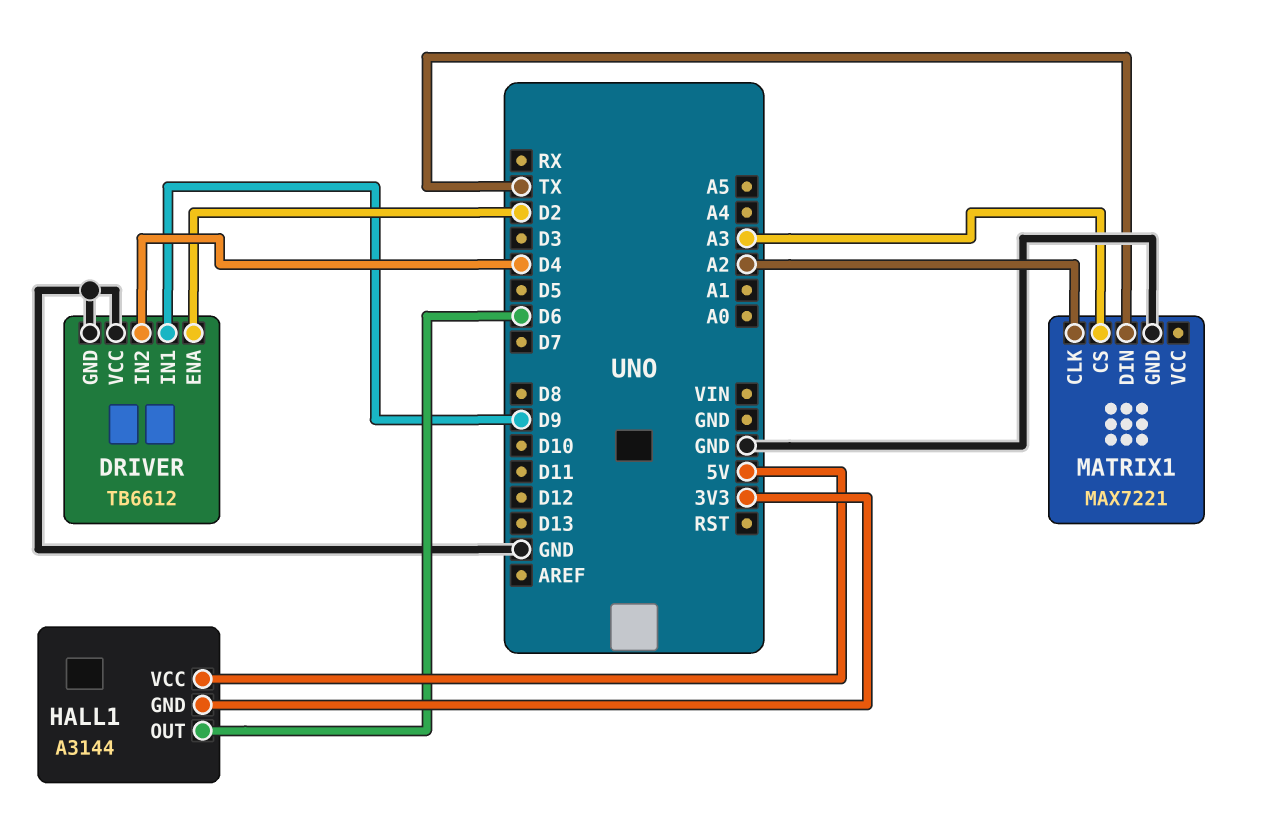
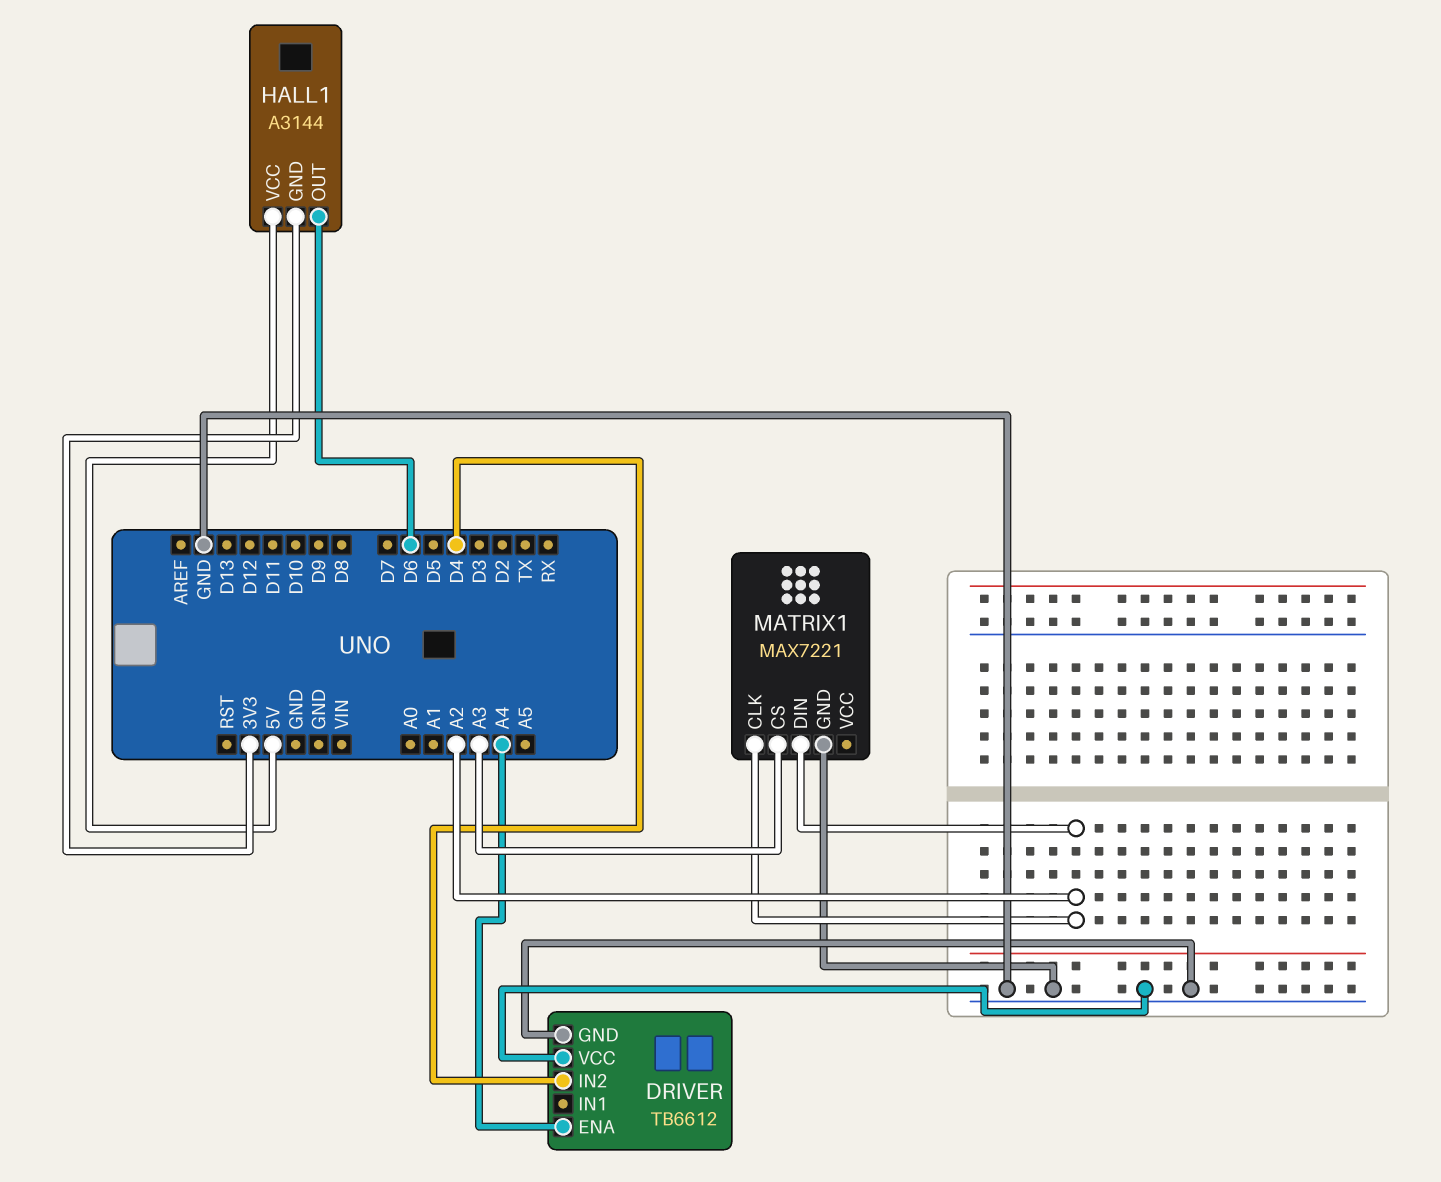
DRIVER pin ENA: D2 -> A4
DRIVER pin IN1: D9 -> none
MATRIX1 pin DIN: TX -> A2

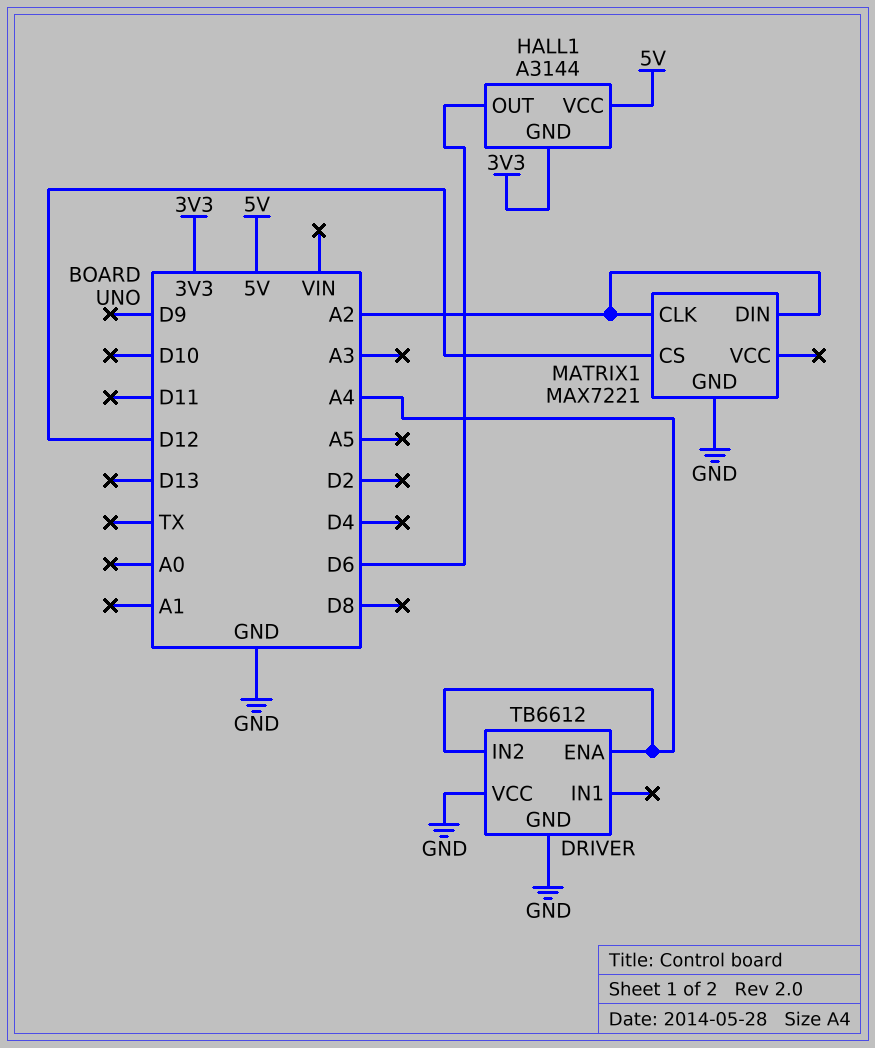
DRIVER pin IN2: D4 -> A4
MATRIX1 pin CS: A3 -> D12

